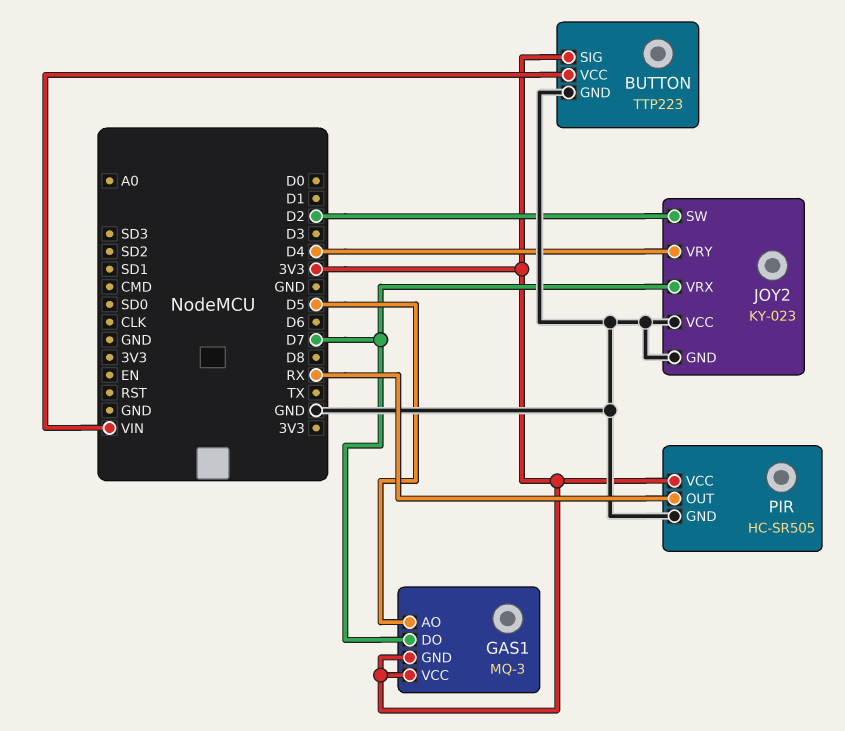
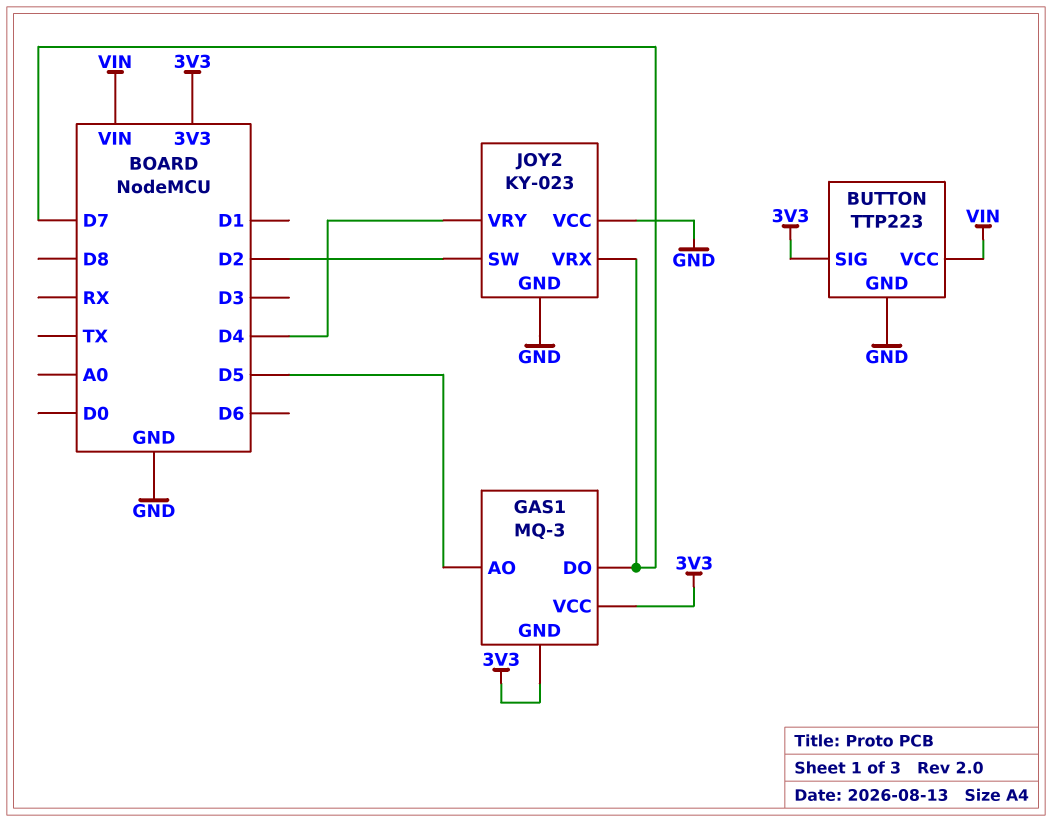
PIR: HC-SR505 -> none
PIR pin GND: GND -> none
PIR pin OUT: RX -> none
PIR pin VCC: 3V3 -> none

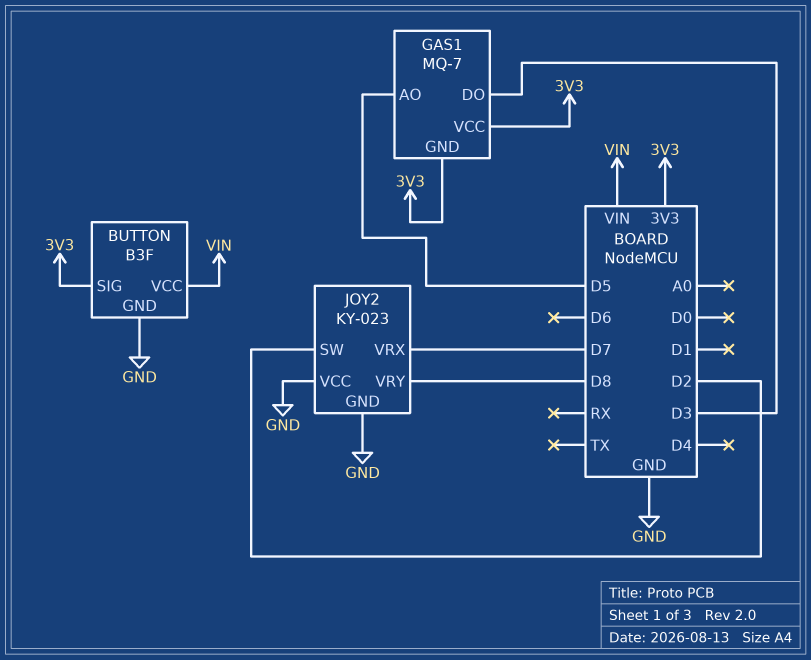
BUTTON: TTP223 -> B3F
GAS1: MQ-3 -> MQ-7
GAS1 pin DO: D7 -> D3
JOY2 pin VRY: D4 -> D8

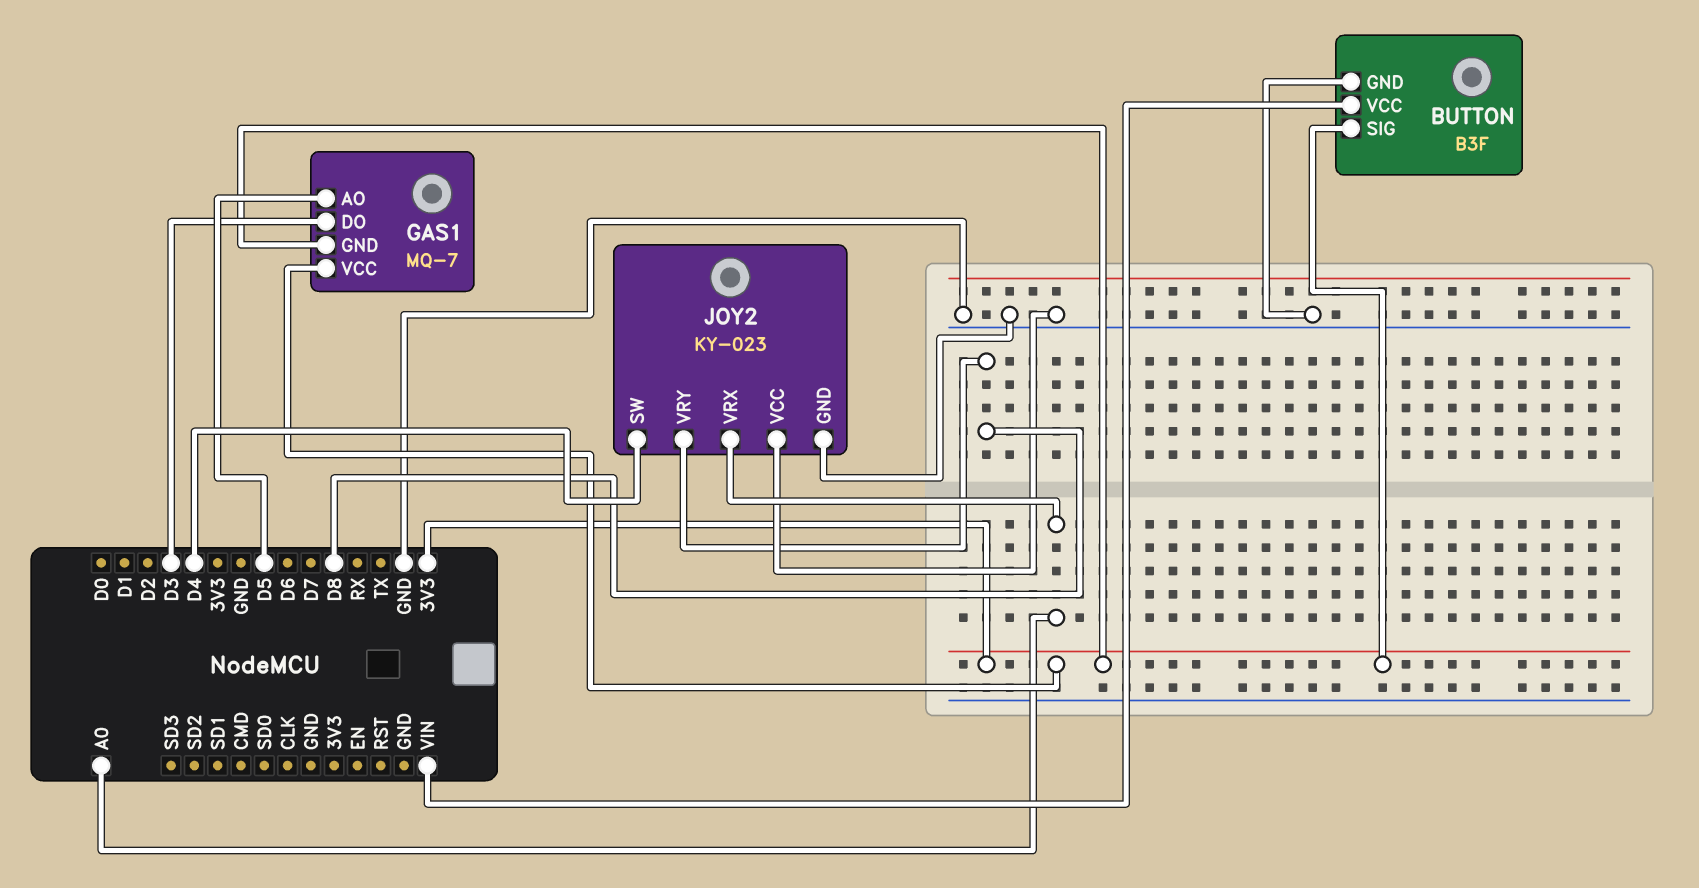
JOY2 pin SW: D2 -> D4
JOY2 pin VRX: D7 -> A0

